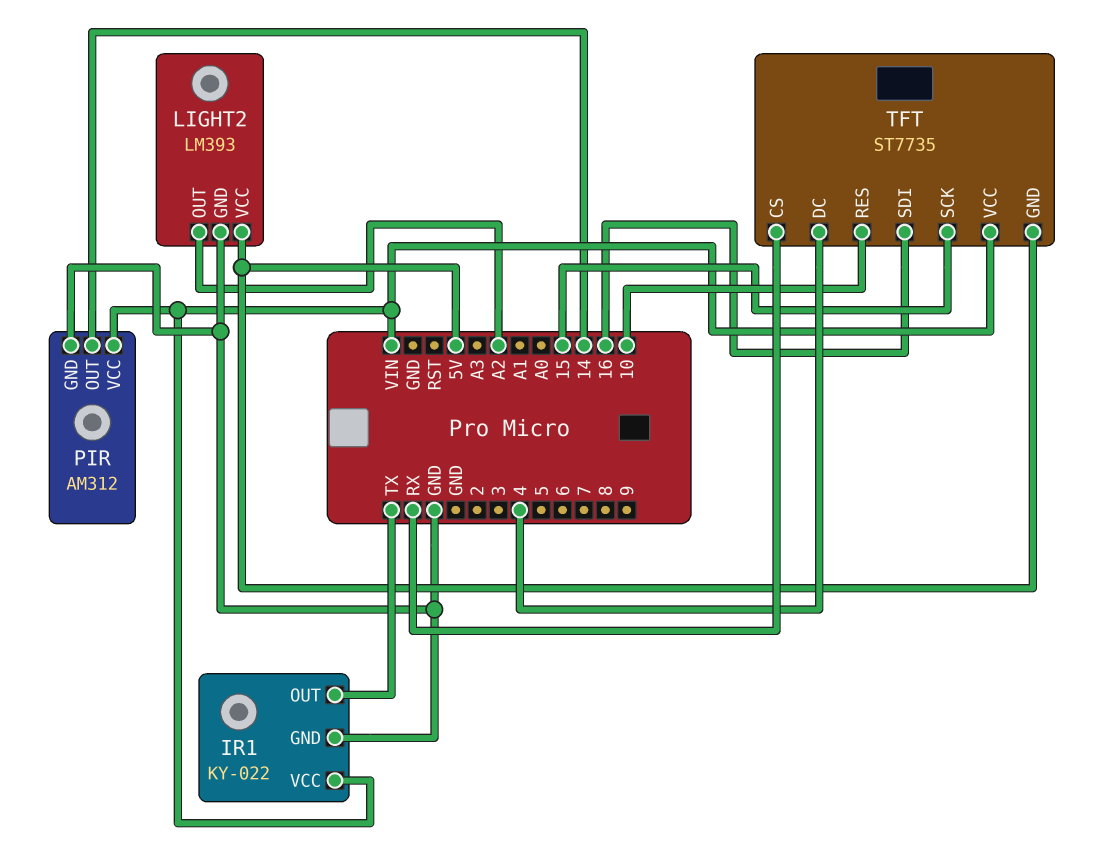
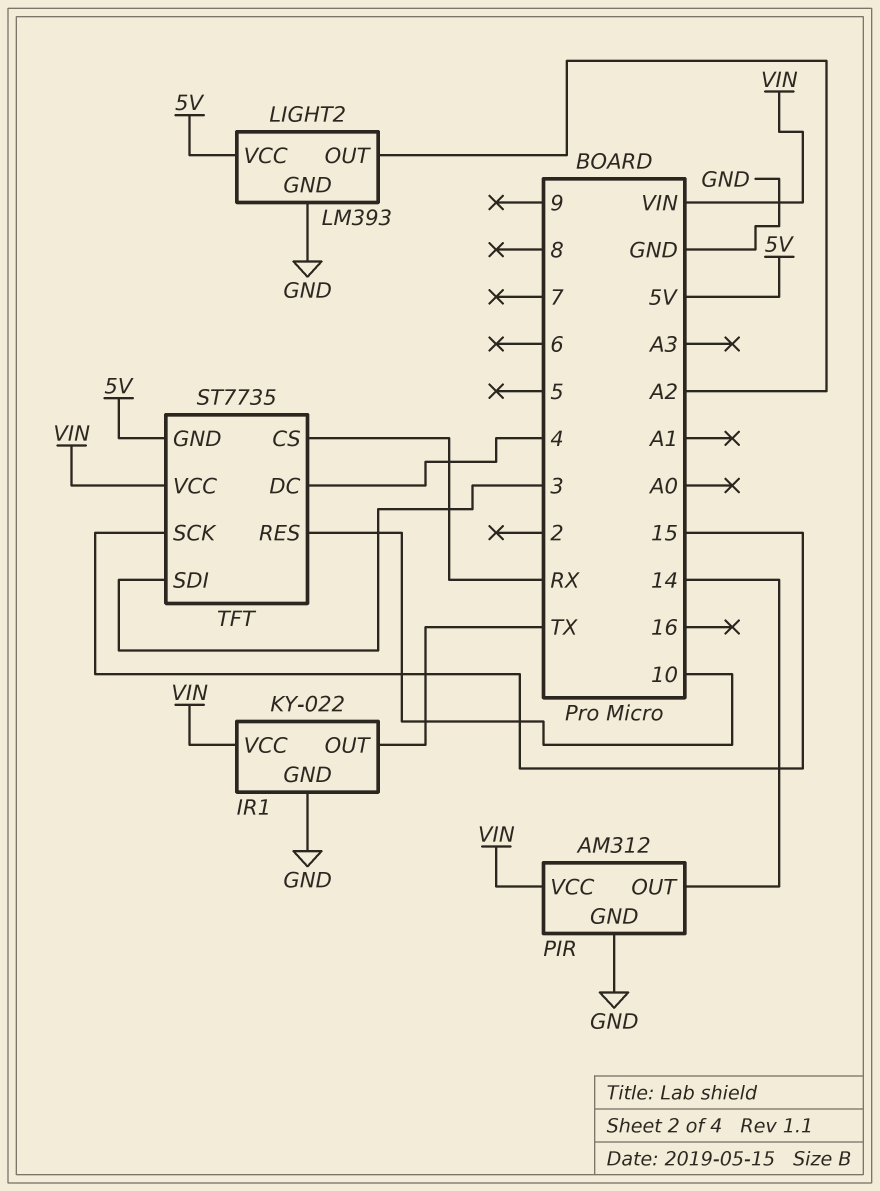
TFT pin SDI: 16 -> 3

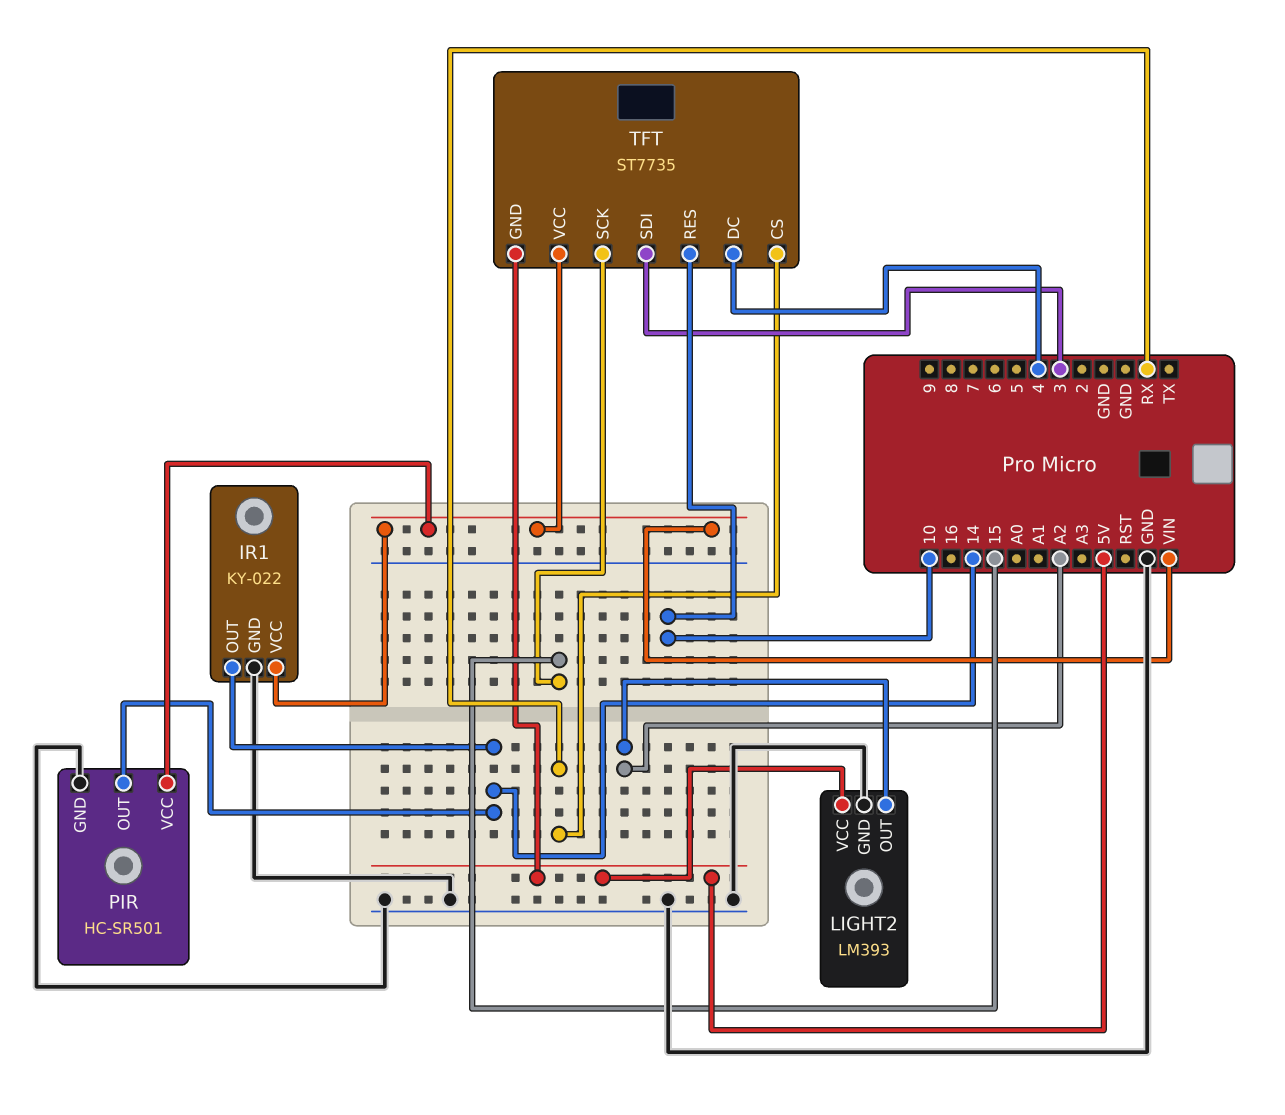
IR1 pin OUT: TX -> 14
PIR: AM312 -> HC-SR501

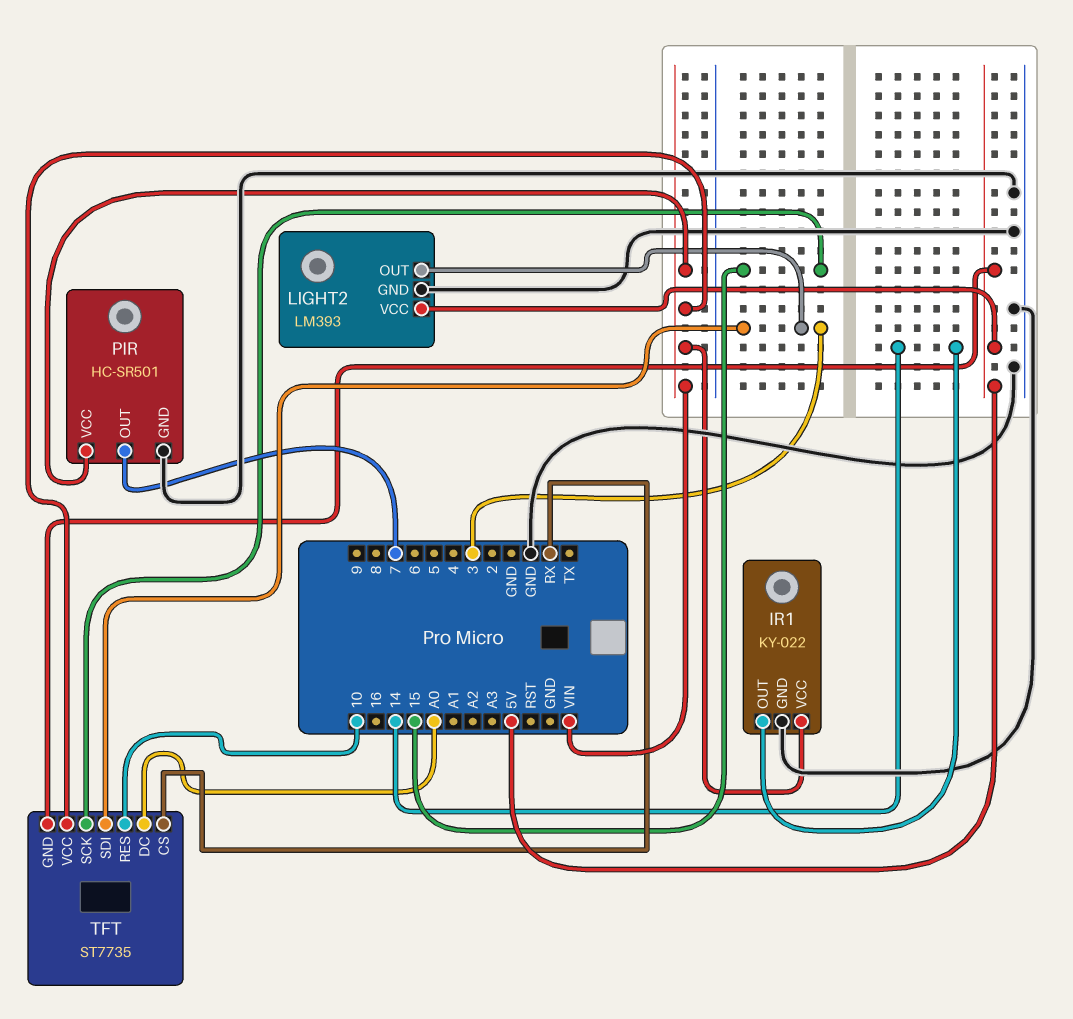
LIGHT2 pin OUT: A2 -> 3
PIR pin OUT: 14 -> 7
TFT pin DC: 4 -> A0

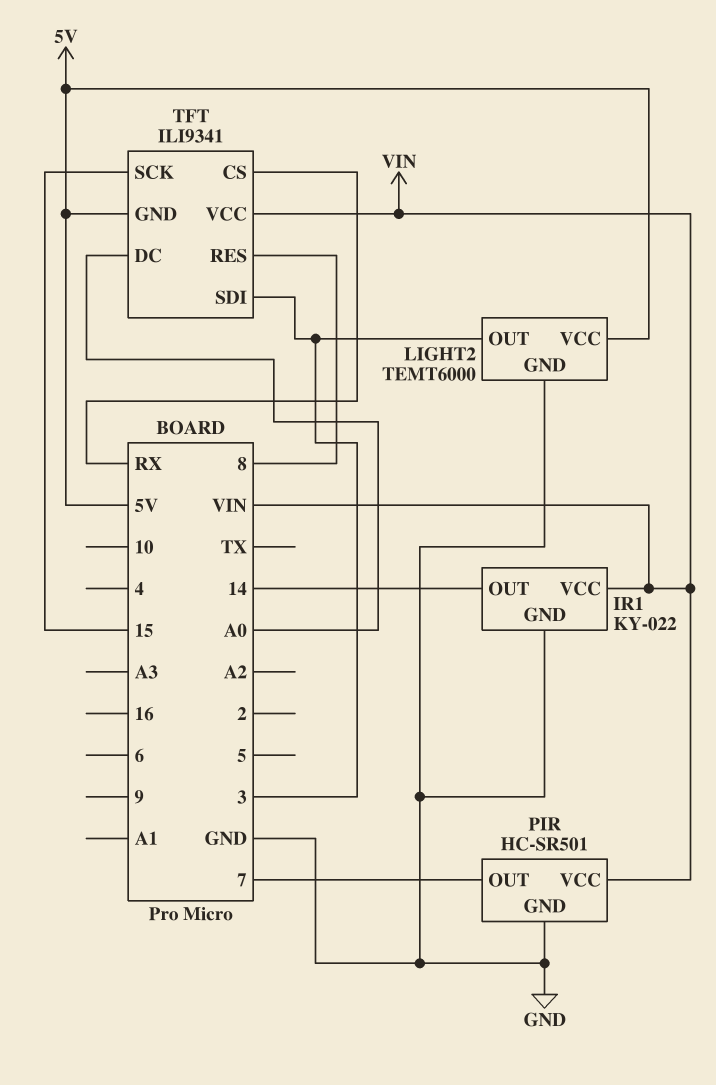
LIGHT2: LM393 -> TEMT6000
TFT: ST7735 -> ILI9341
TFT pin RES: 10 -> 8

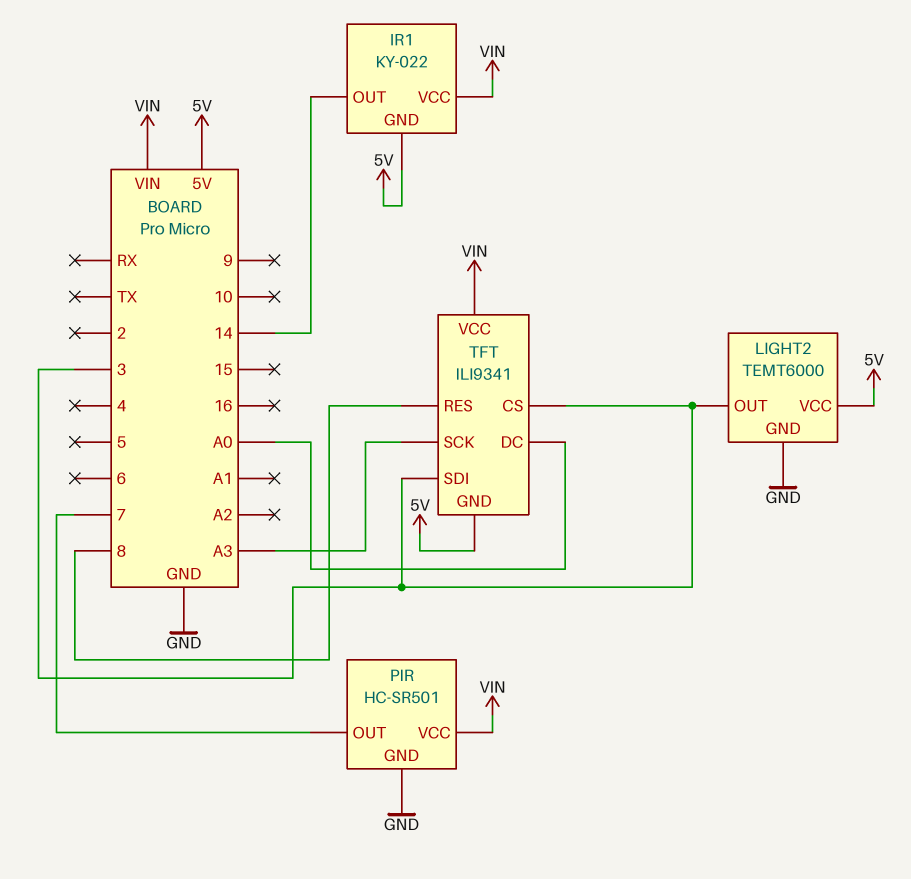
IR1 pin GND: GND -> 5V
TFT pin CS: RX -> 3
TFT pin SCK: 15 -> A3

